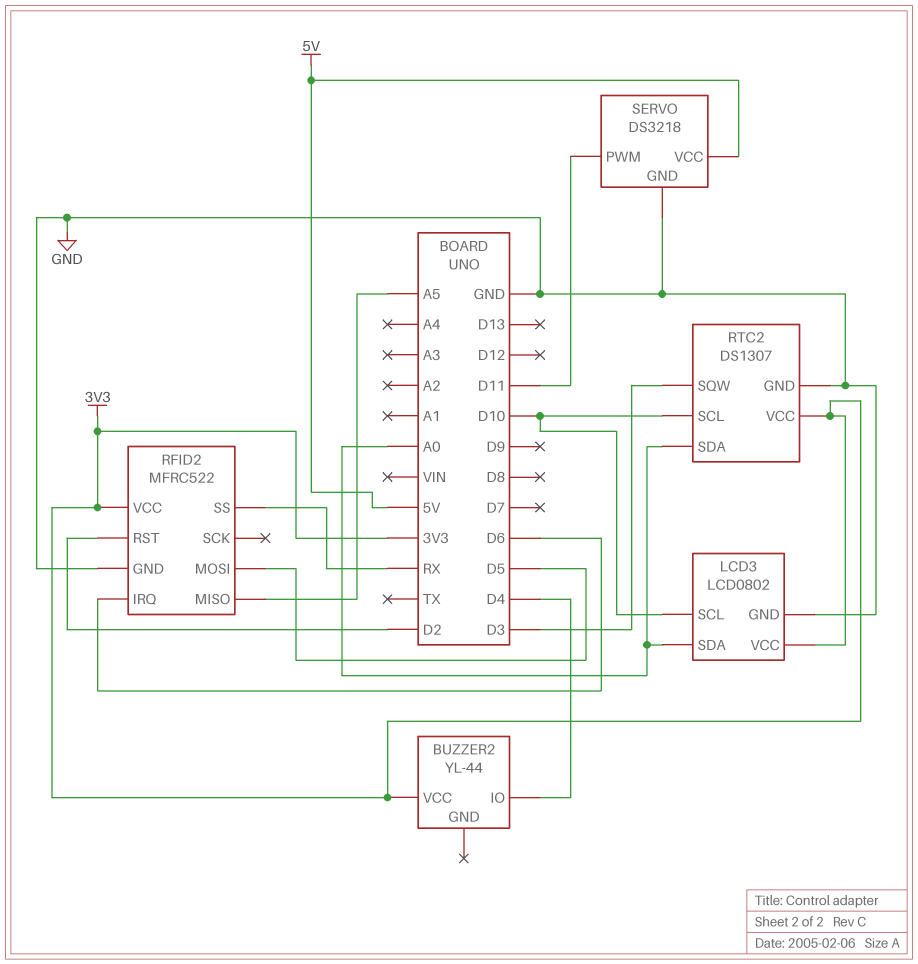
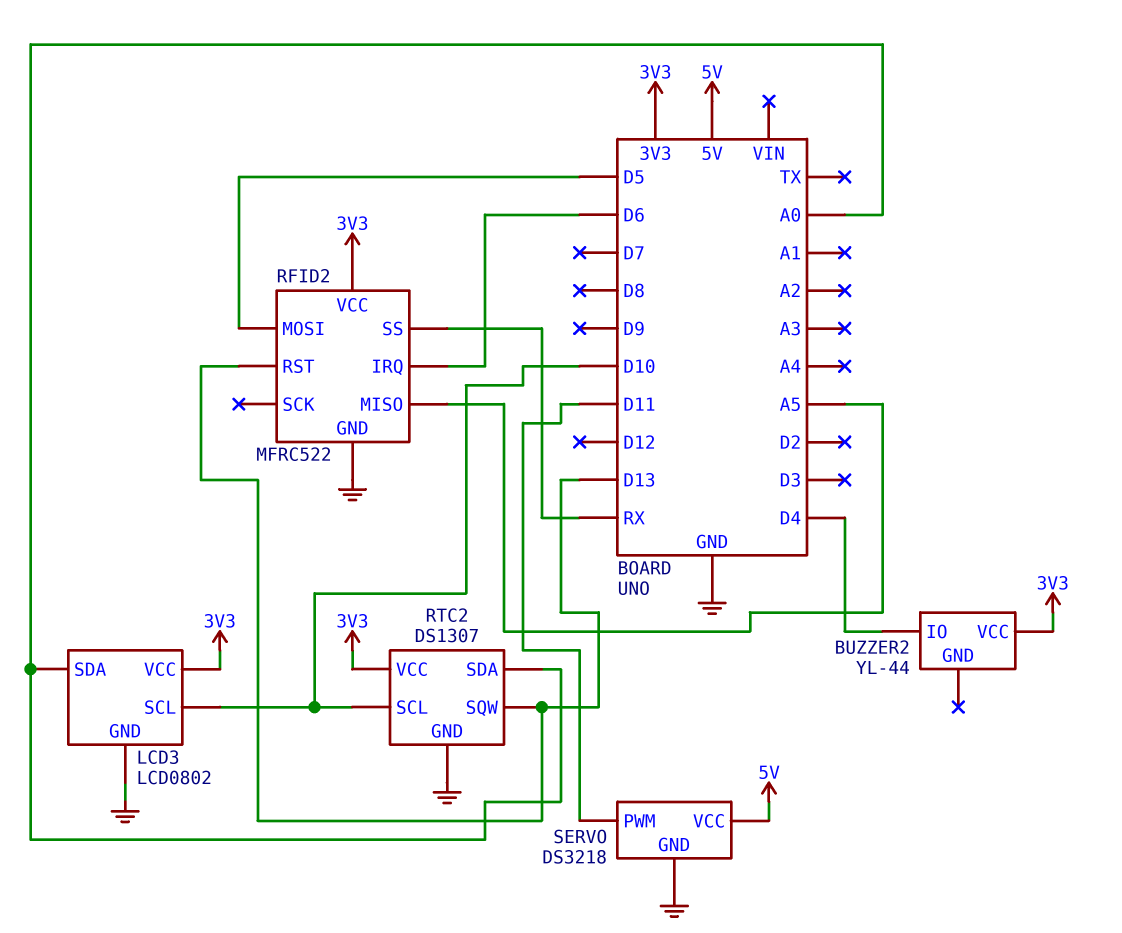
RFID2 pin RST: D2 -> D13
RTC2 pin SQW: D3 -> D13

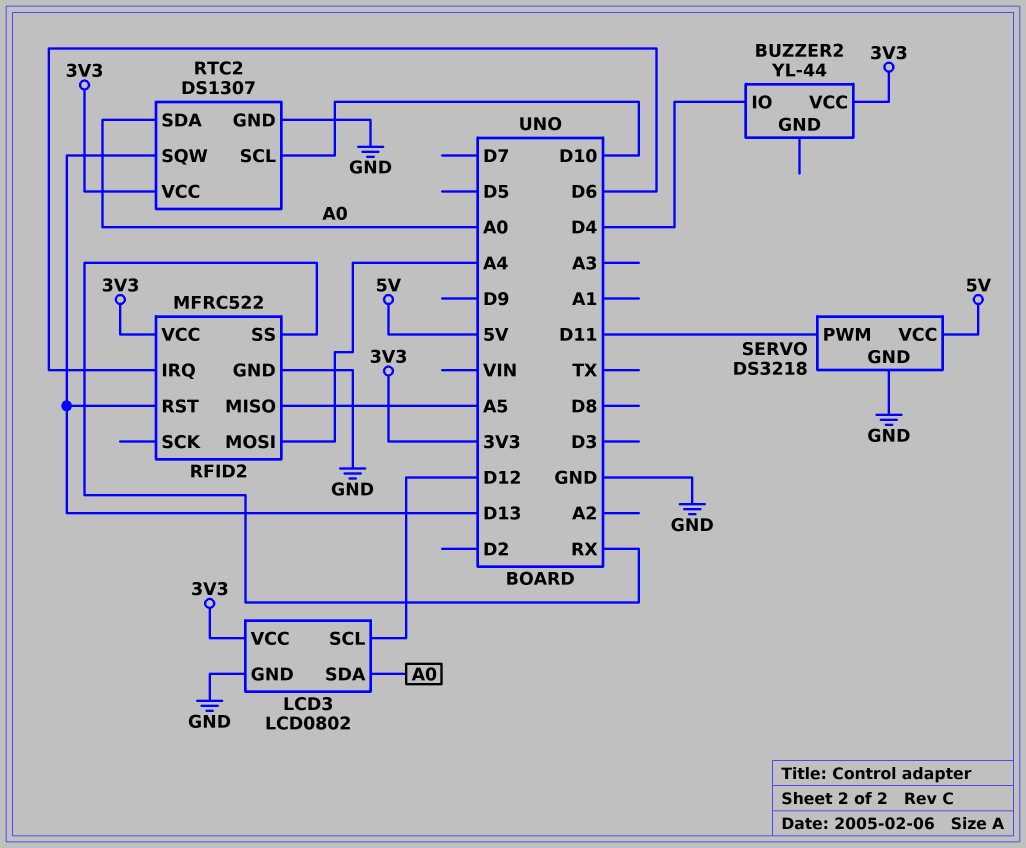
LCD3 pin SCL: D10 -> D12
RFID2 pin MOSI: D5 -> A4

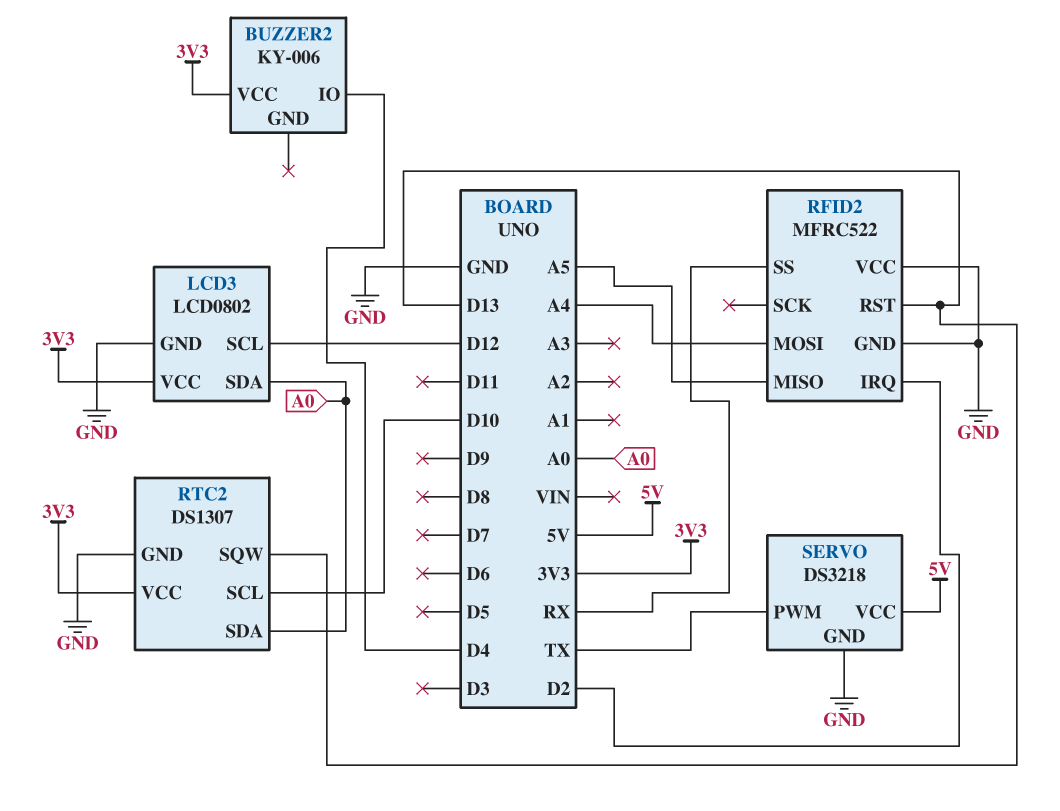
BUZZER2: YL-44 -> KY-006
RFID2 pin IRQ: D6 -> D2
RFID2 pin VCC: 3V3 -> GND
SERVO pin PWM: D11 -> TX

